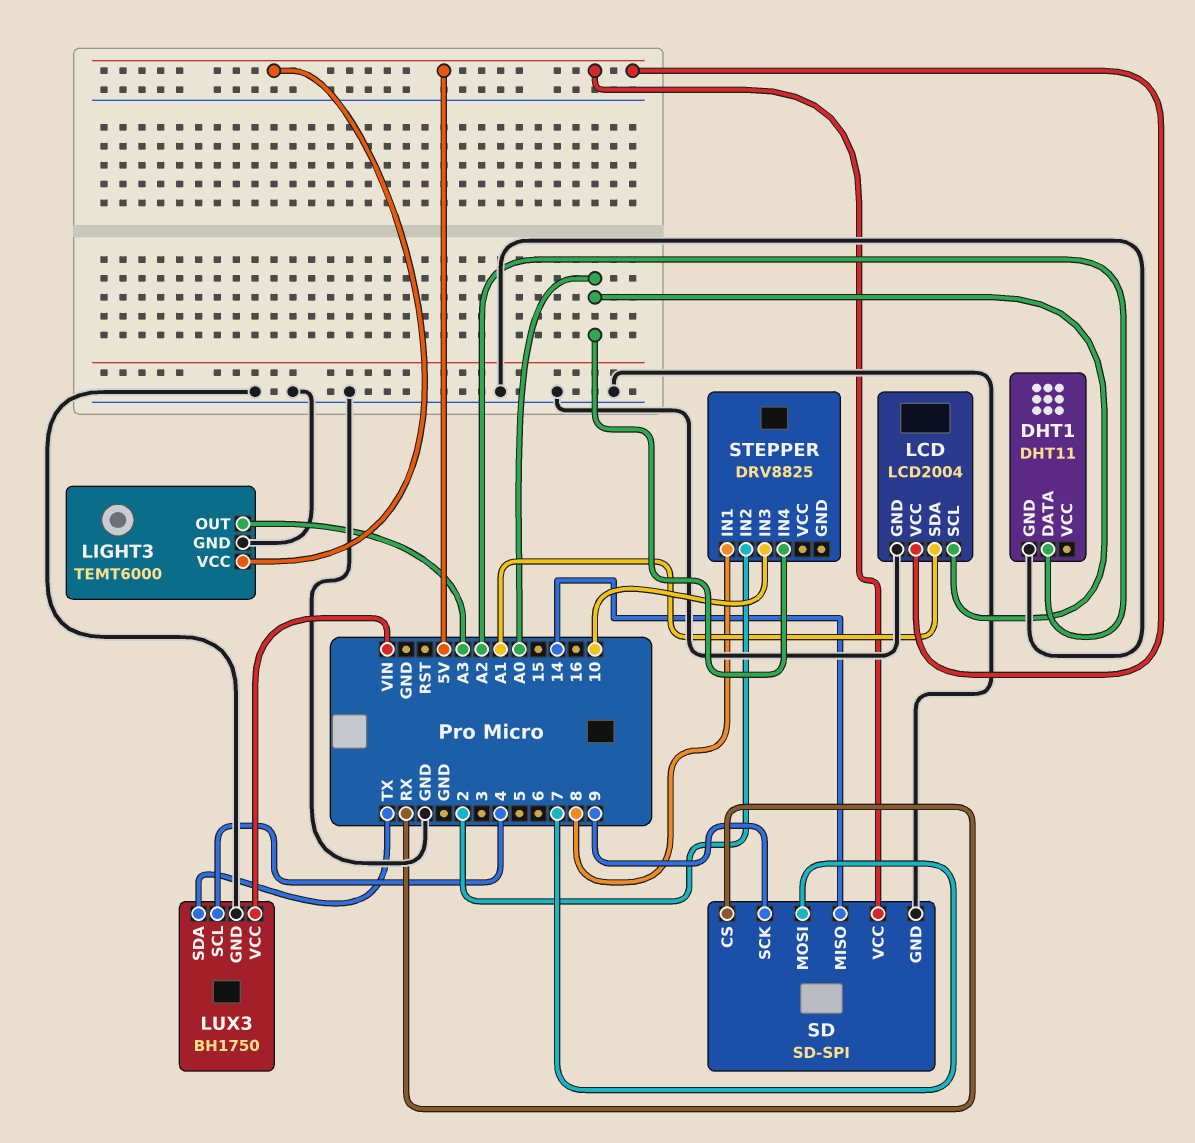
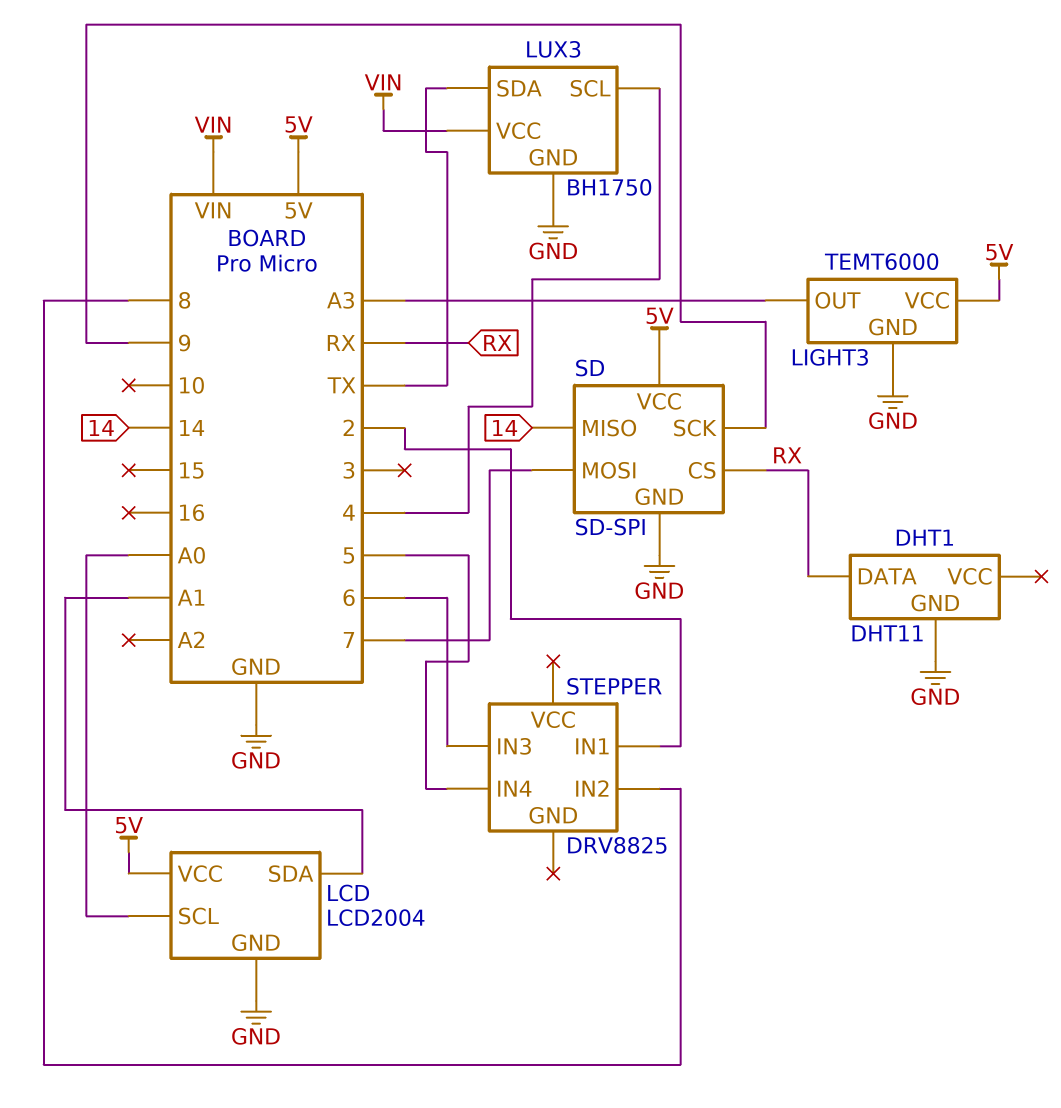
DHT1 pin DATA: A2 -> RX
STEPPER pin IN1: 8 -> 2
STEPPER pin IN2: 2 -> 8
STEPPER pin IN3: 10 -> 6
STEPPER pin IN4: A0 -> 5

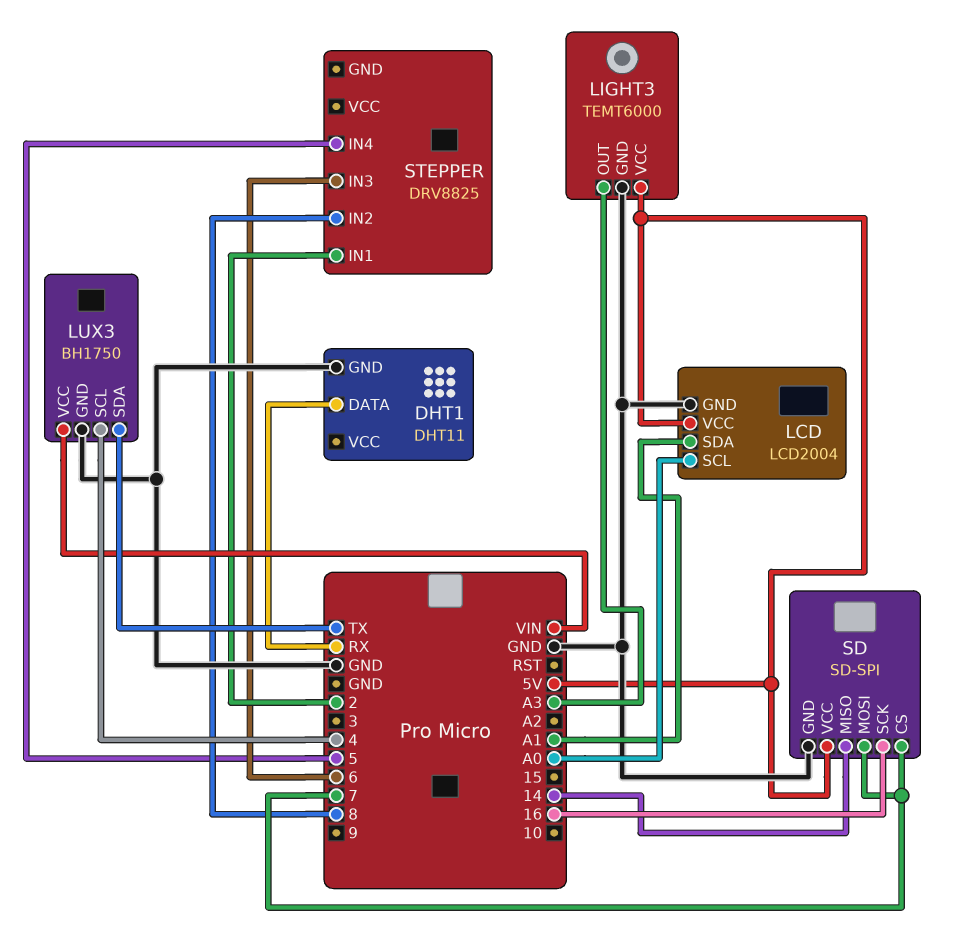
SD pin CS: RX -> 7
SD pin SCK: 9 -> 16

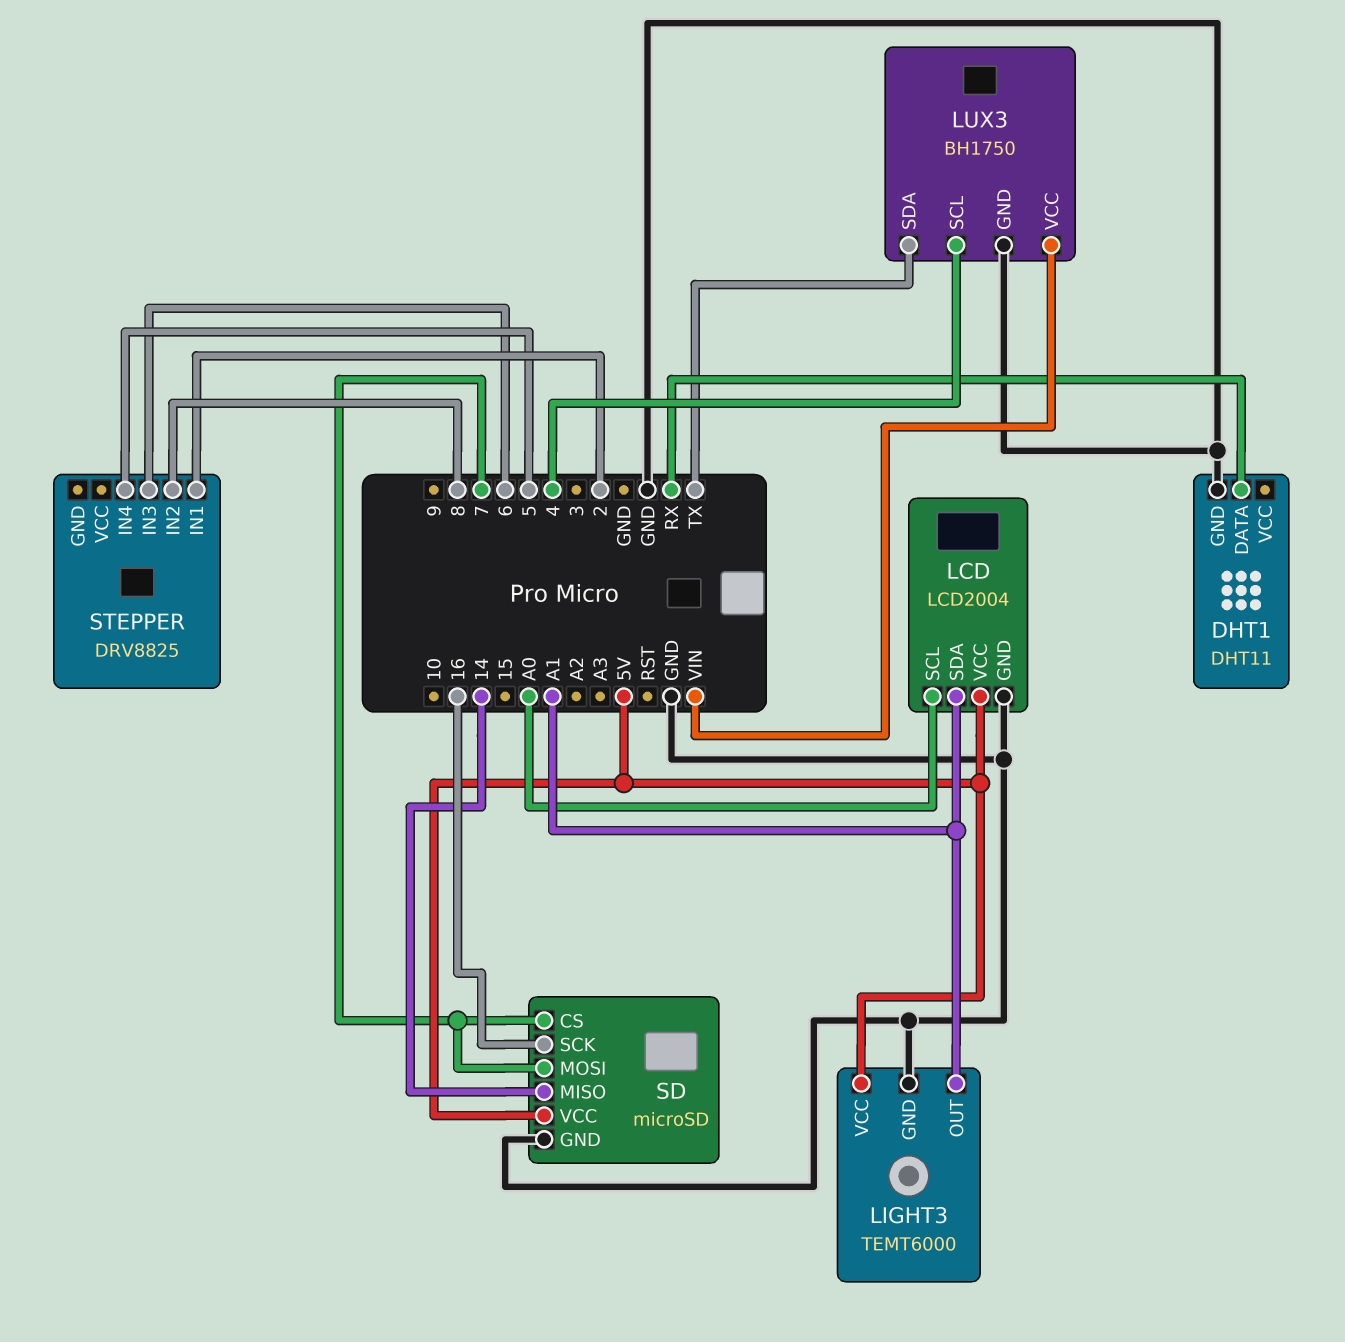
LIGHT3 pin OUT: A3 -> A1
SD: SD-SPI -> microSD

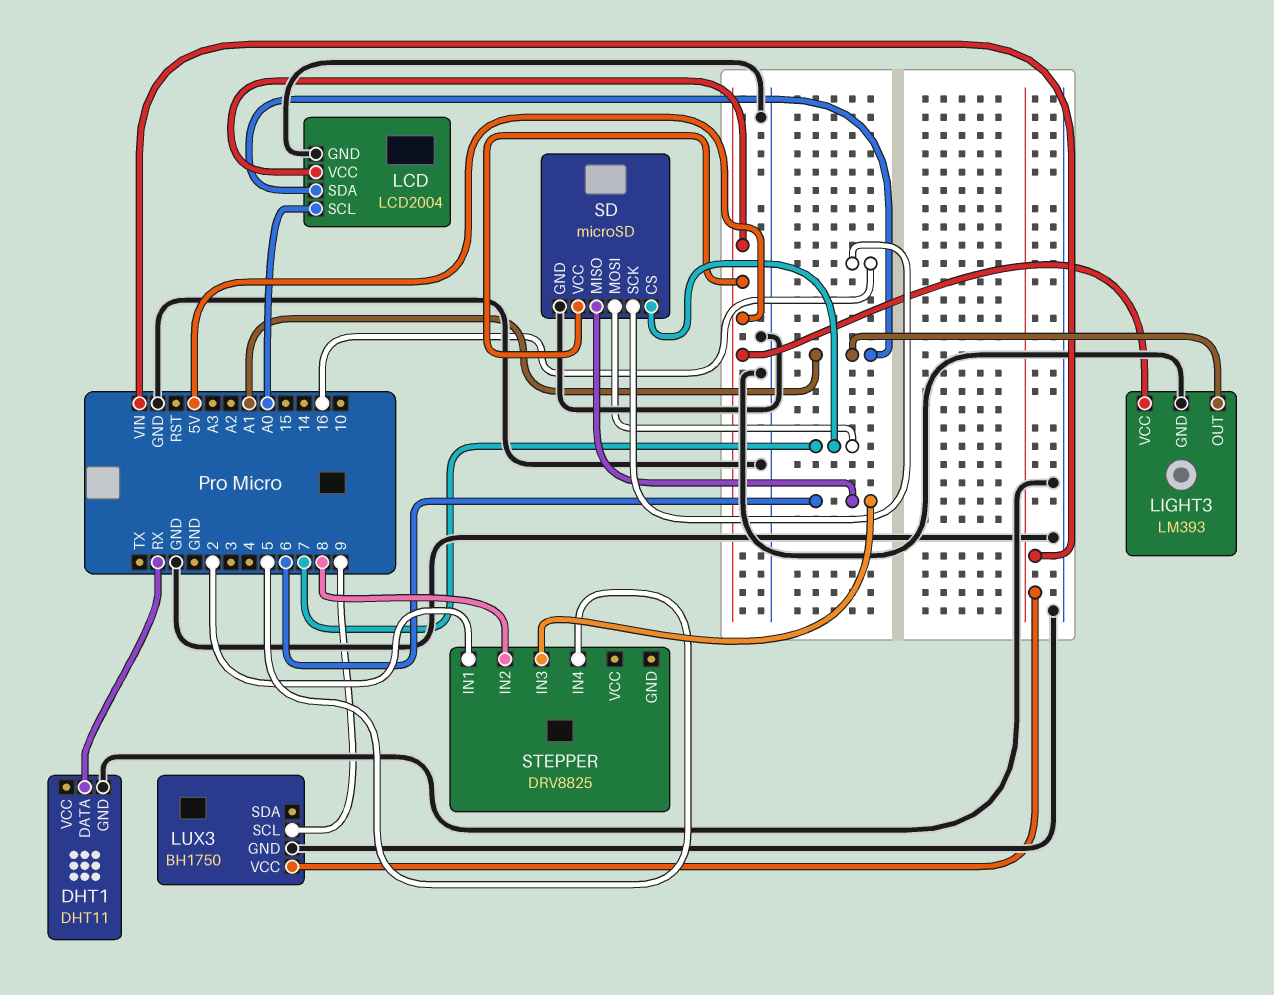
LIGHT3: TEMT6000 -> LM393
LUX3 pin SCL: 4 -> 9
LUX3 pin SDA: TX -> none
SD pin MISO: 14 -> 6

